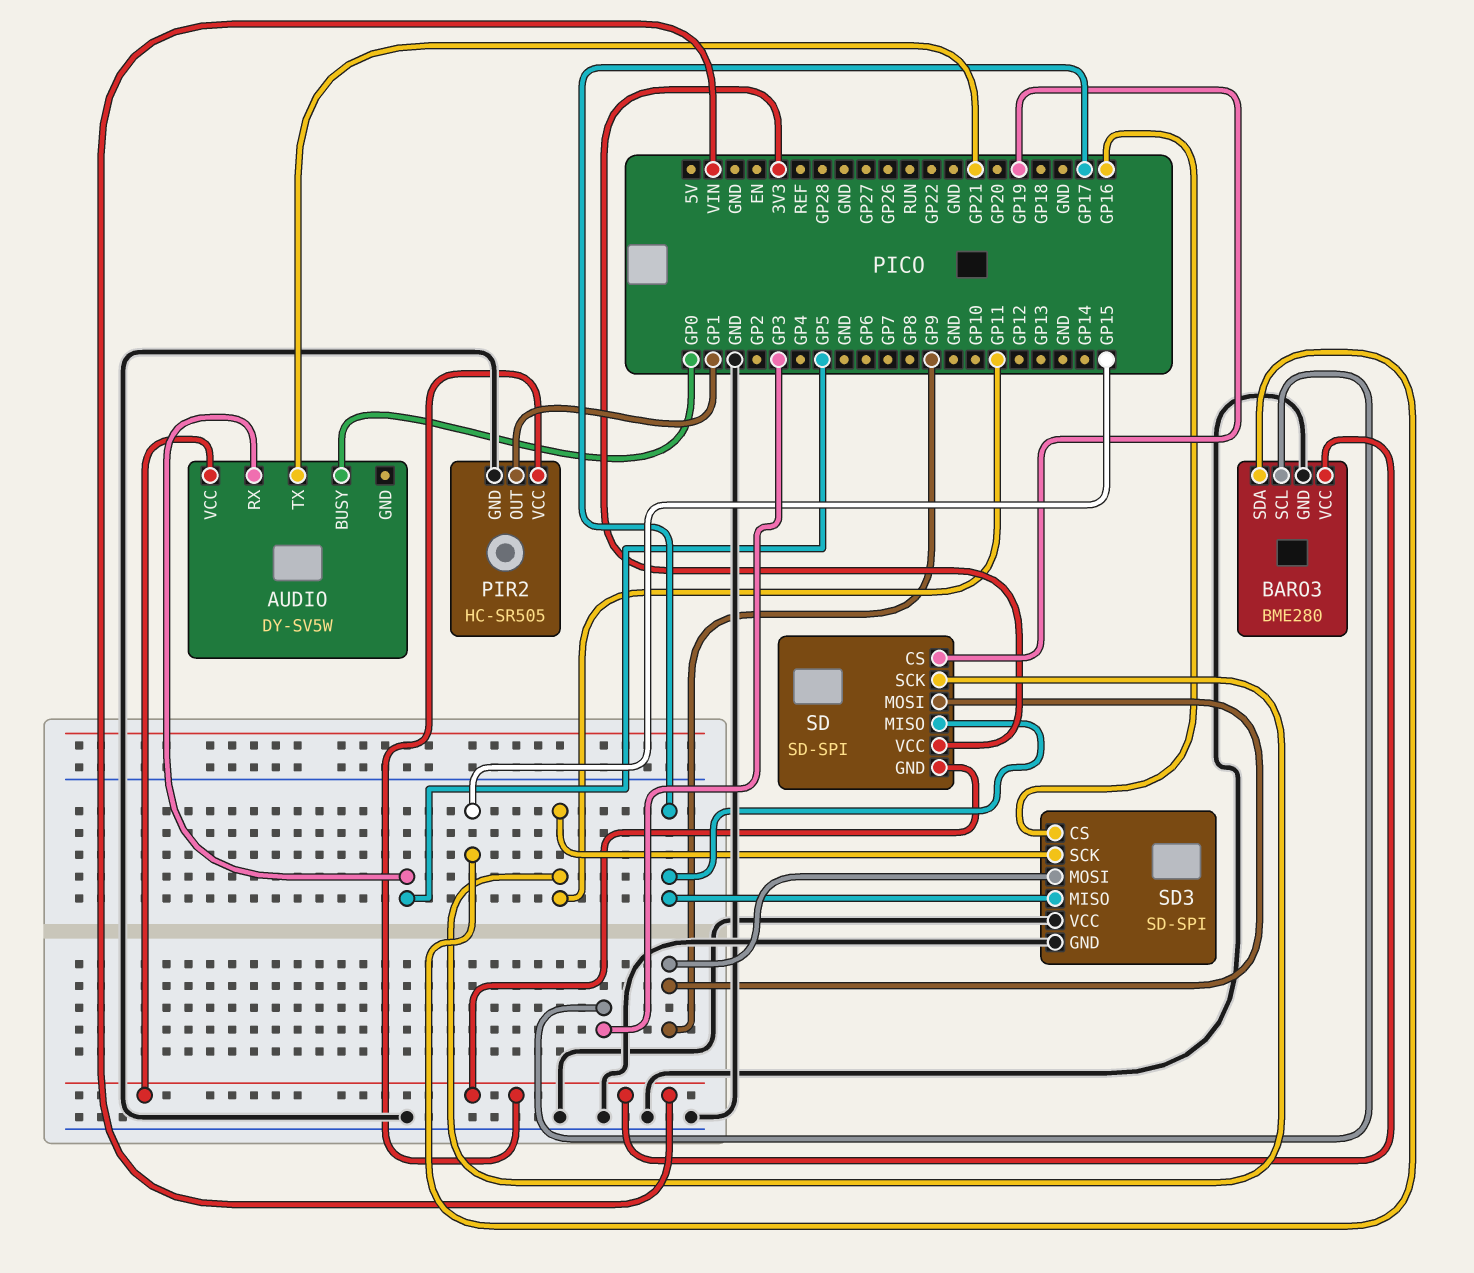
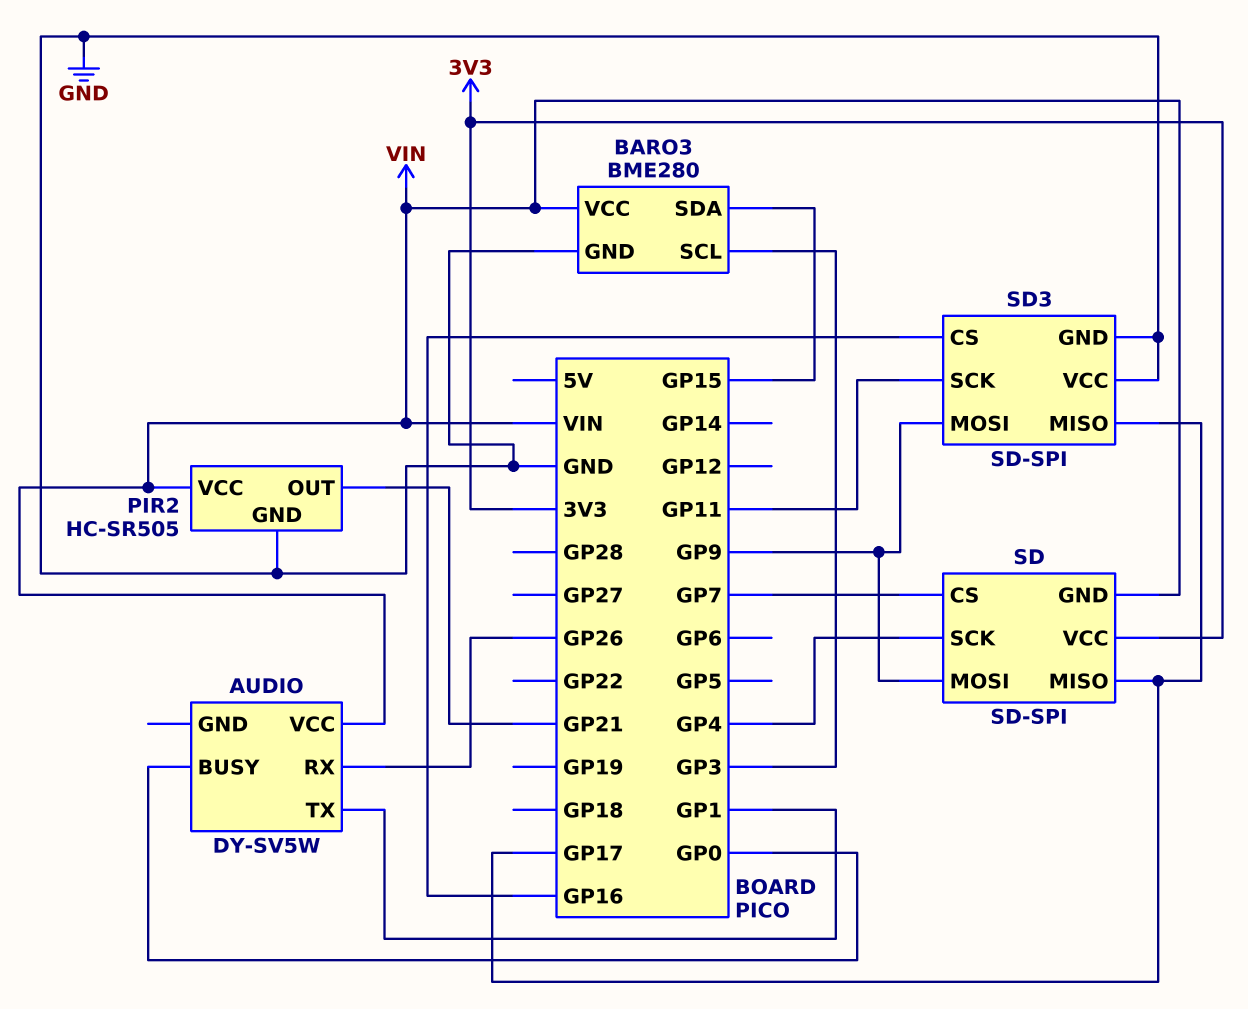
AUDIO pin RX: GP5 -> GP26
AUDIO pin TX: GP21 -> GP1
PIR2 pin OUT: GP1 -> GP21
SD pin CS: GP19 -> GP7
SD pin SCK: GP11 -> GP4

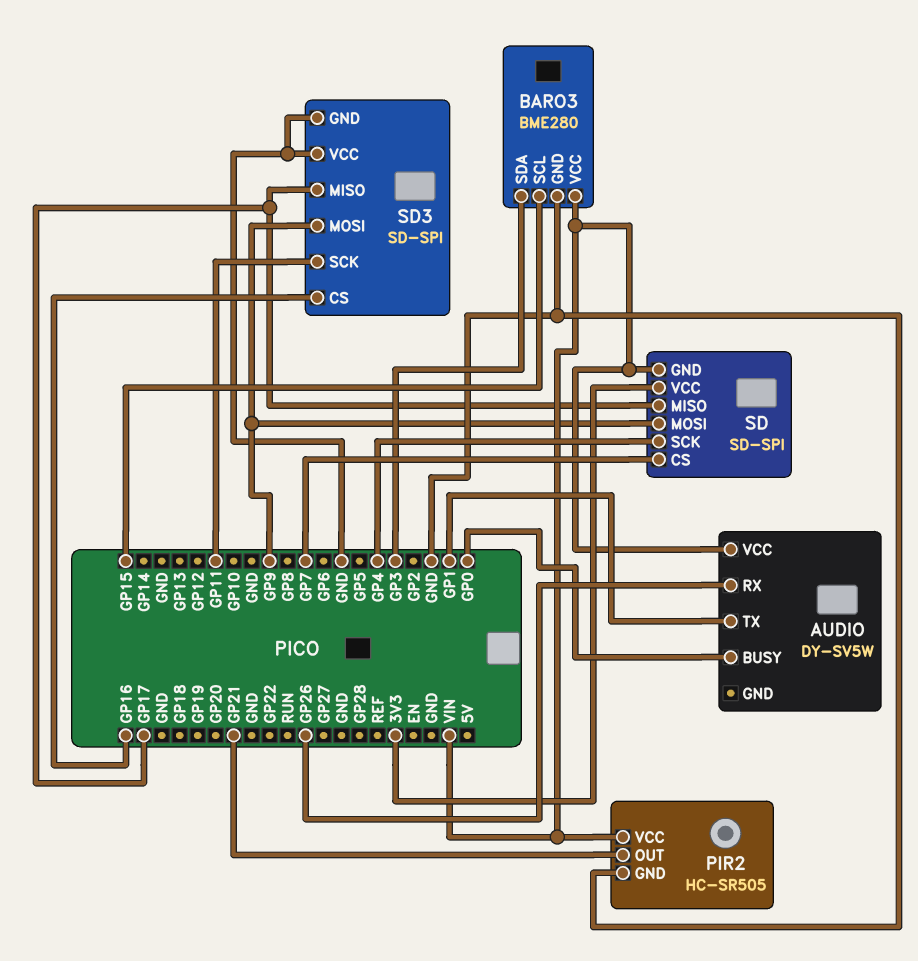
BARO3 pin SCL: GP3 -> GP15
BARO3 pin SDA: GP15 -> GP3

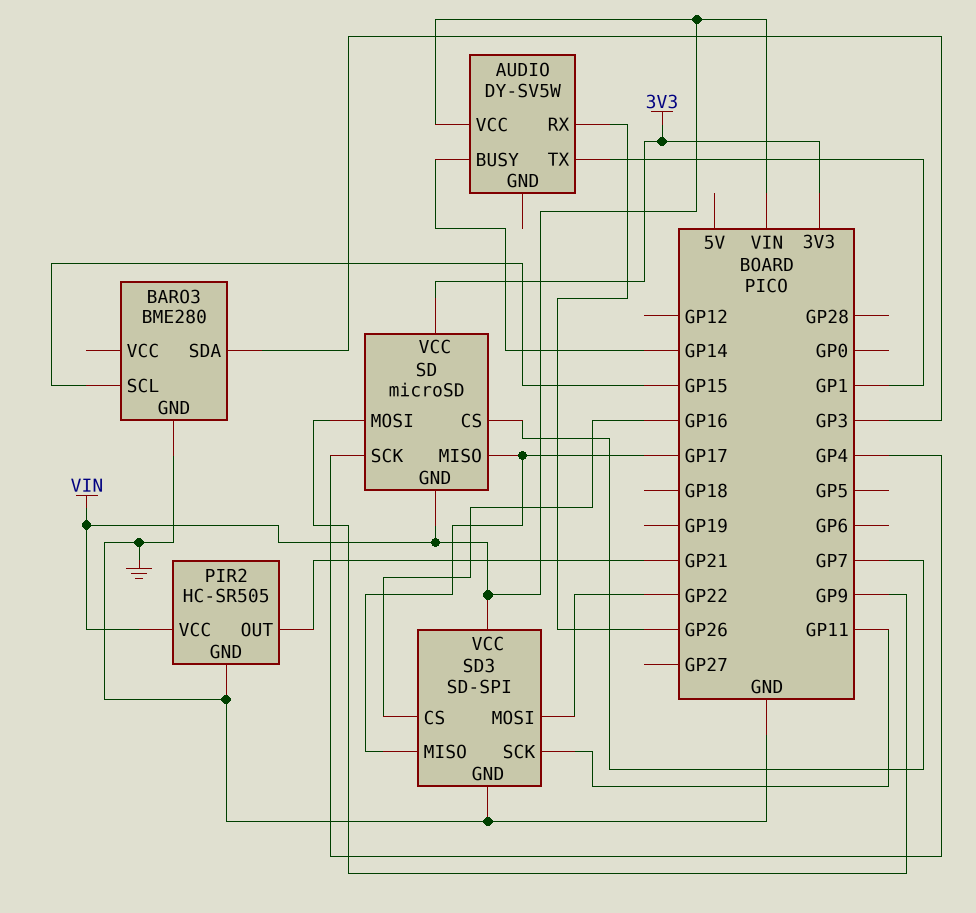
AUDIO pin BUSY: GP0 -> GP14
BARO3 pin VCC: VIN -> none
SD: SD-SPI -> microSD
SD3 pin MOSI: GP9 -> GP22
SD3 pin VCC: GND -> VIN

